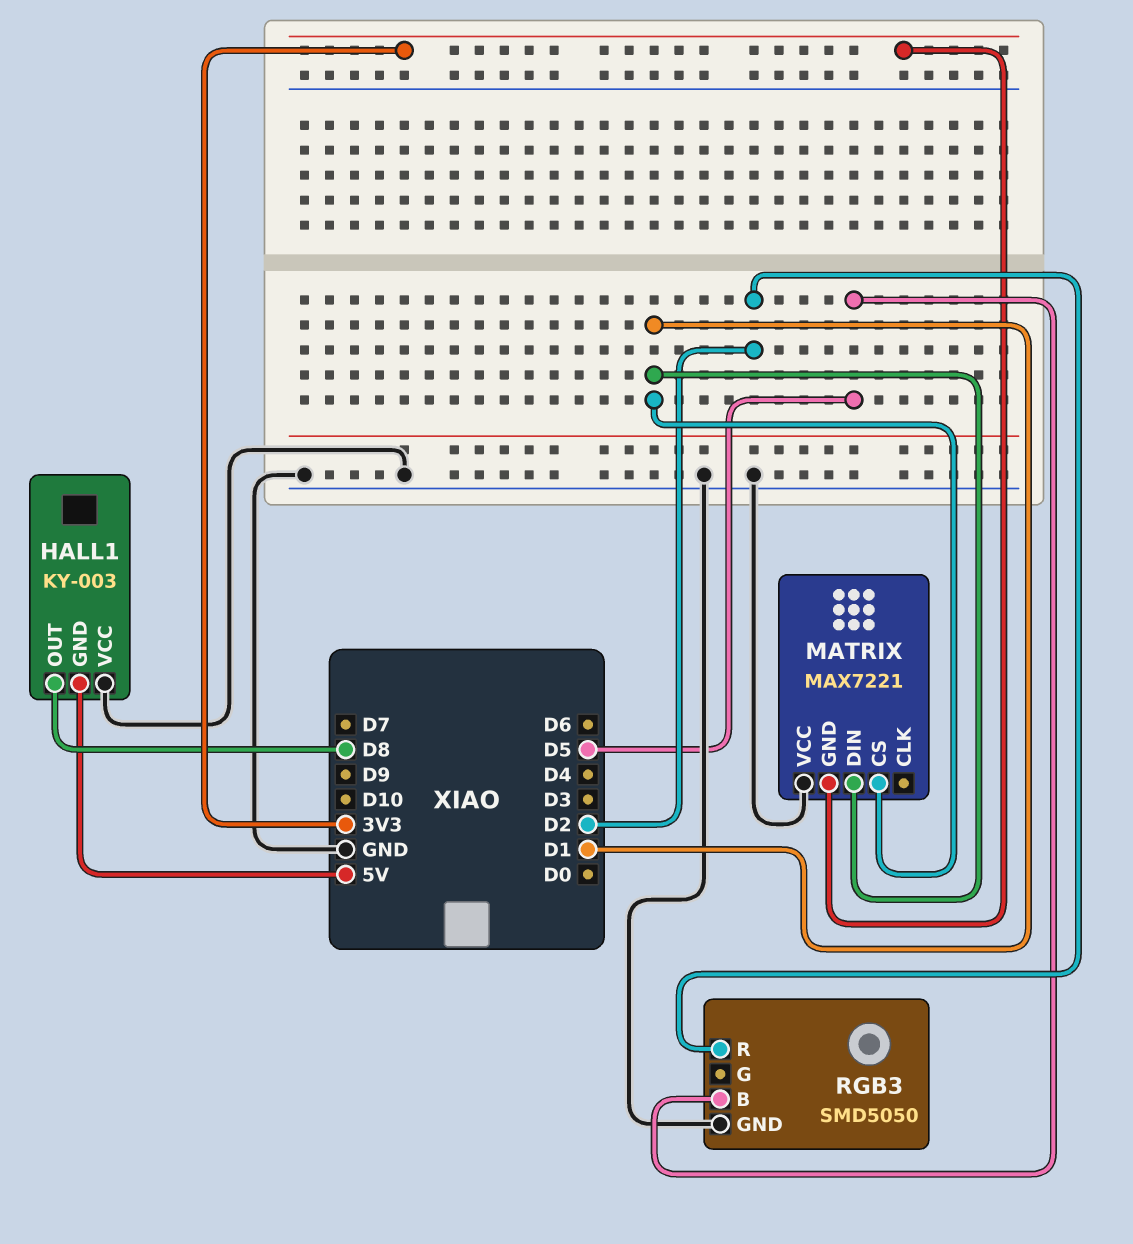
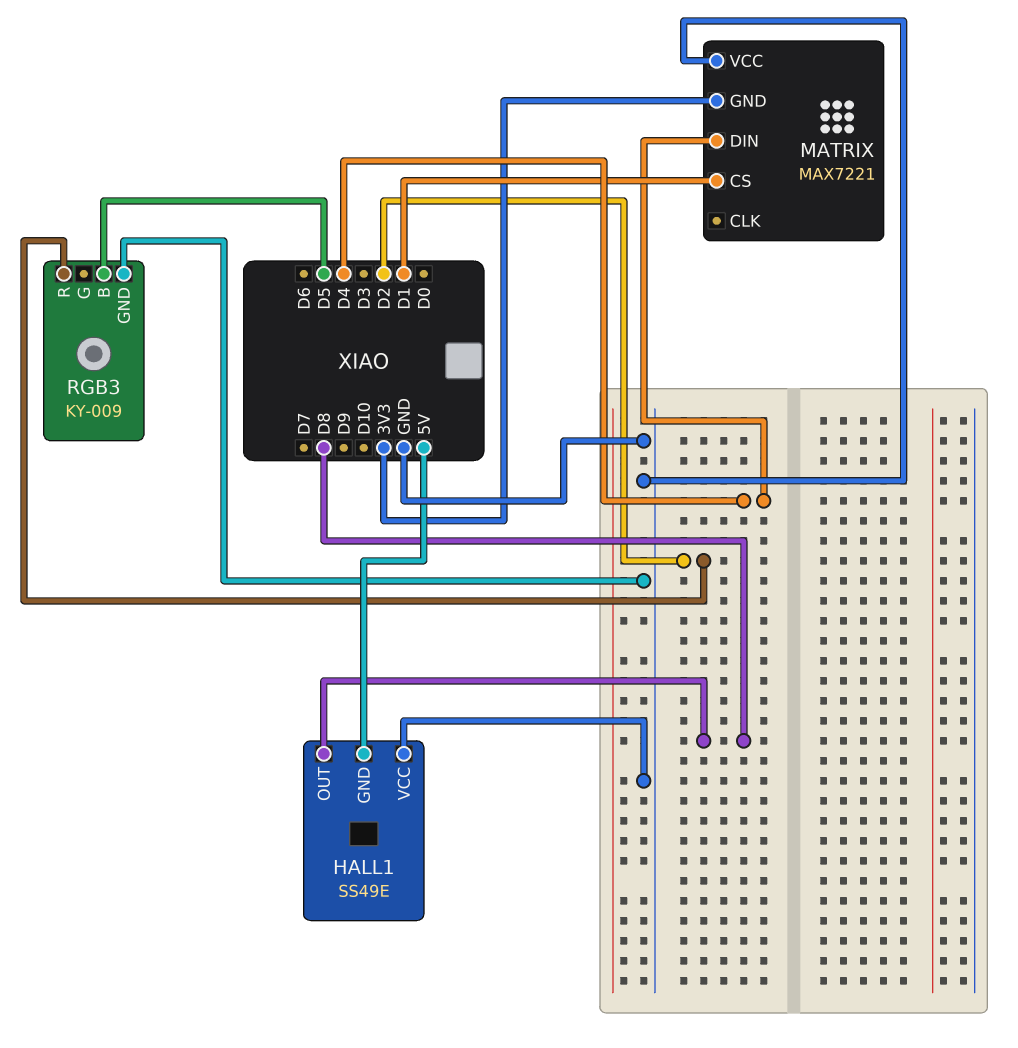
HALL1: KY-003 -> SS49E
MATRIX pin DIN: D1 -> D4
RGB3: SMD5050 -> KY-009

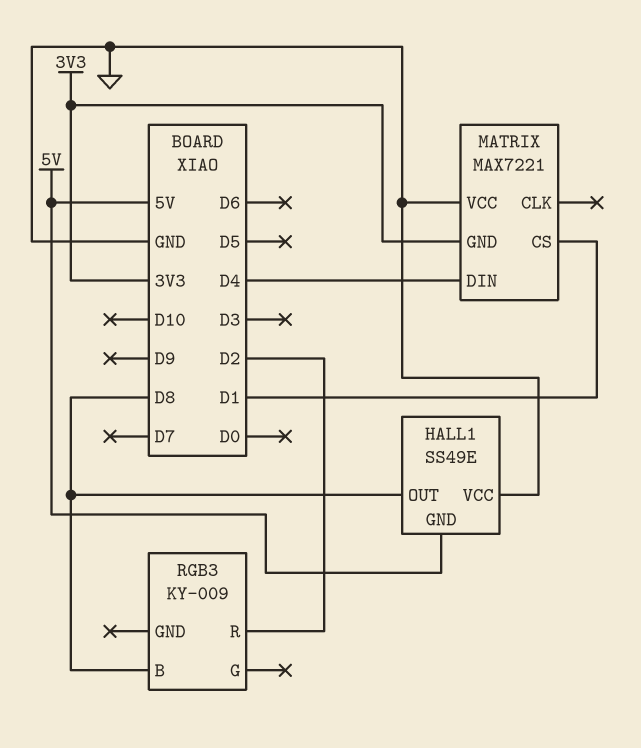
RGB3 pin B: D5 -> D8
RGB3 pin GND: GND -> none

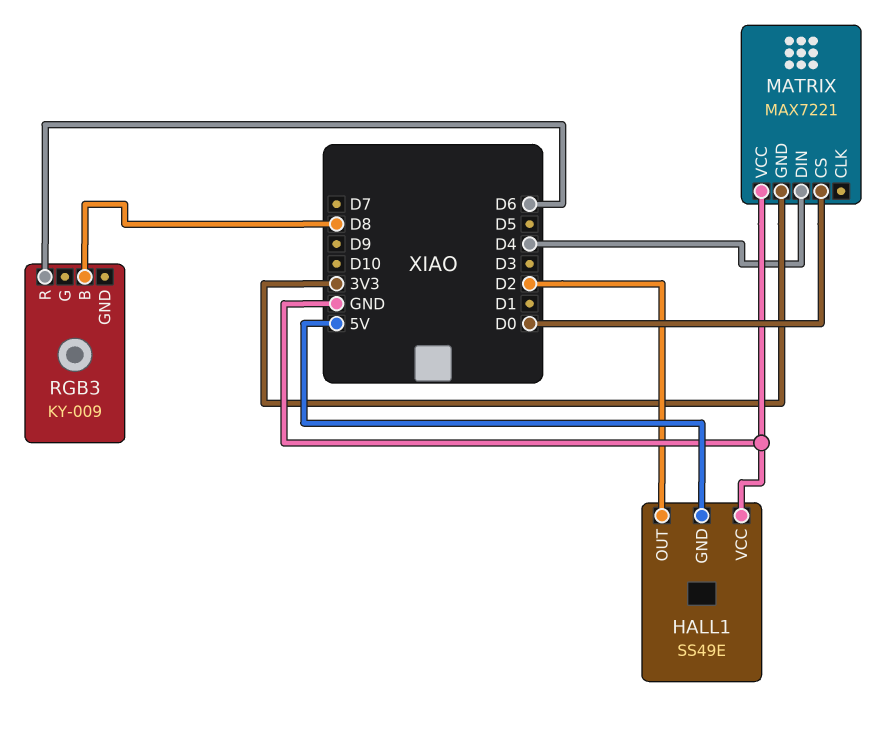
HALL1 pin OUT: D8 -> D2
MATRIX pin CS: D1 -> D0
RGB3 pin R: D2 -> D6

